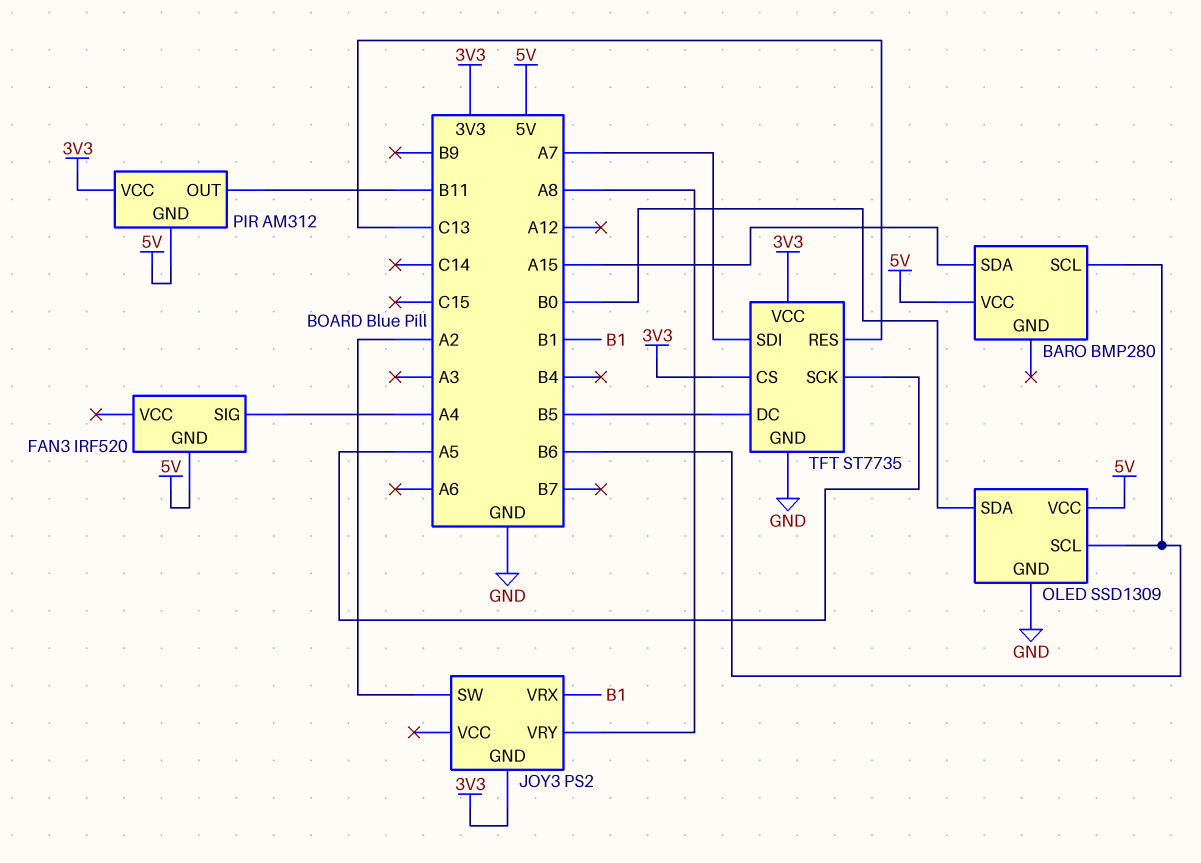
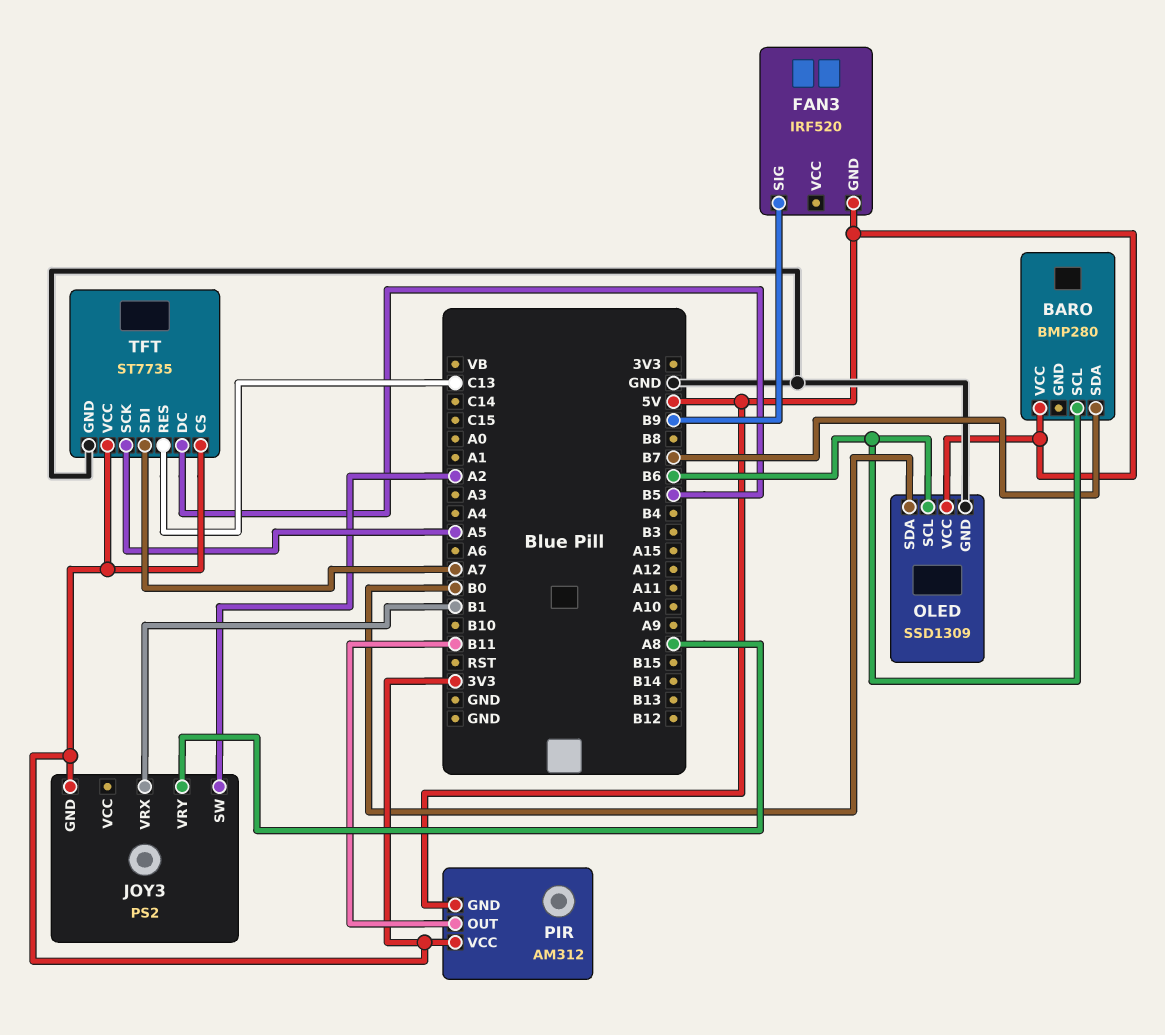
BARO pin SDA: A15 -> B7
FAN3 pin SIG: A4 -> B9

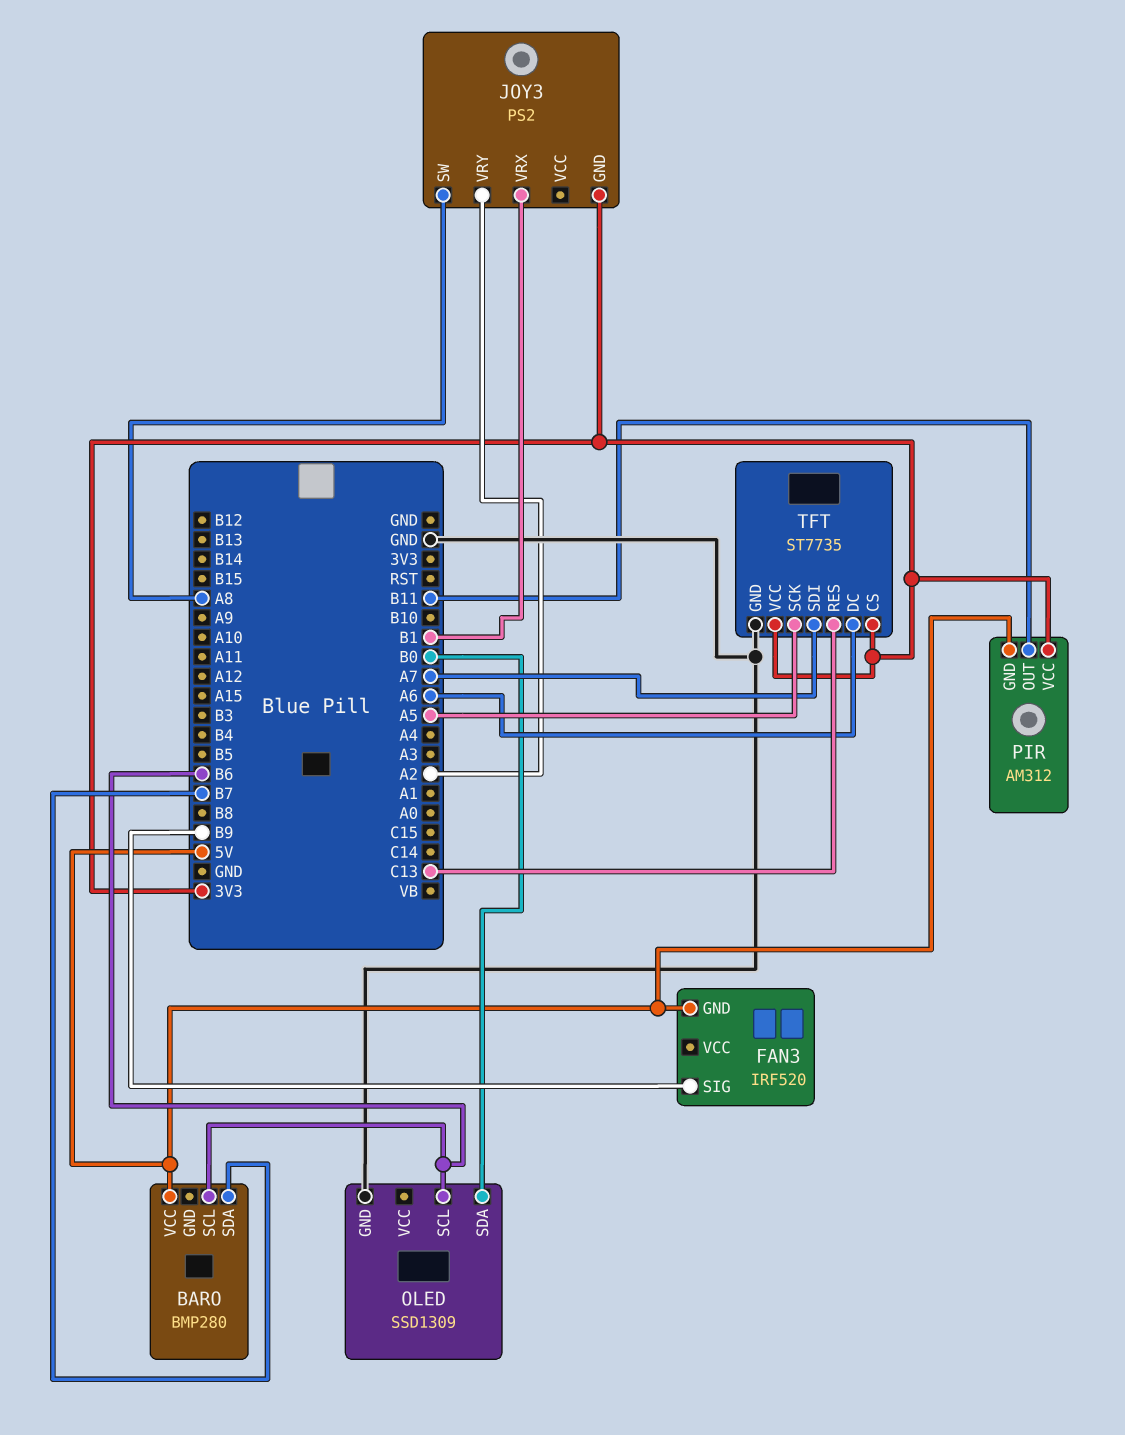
JOY3 pin SW: A2 -> A8
JOY3 pin VRY: A8 -> A2
OLED pin VCC: 5V -> none
TFT pin DC: B5 -> A6

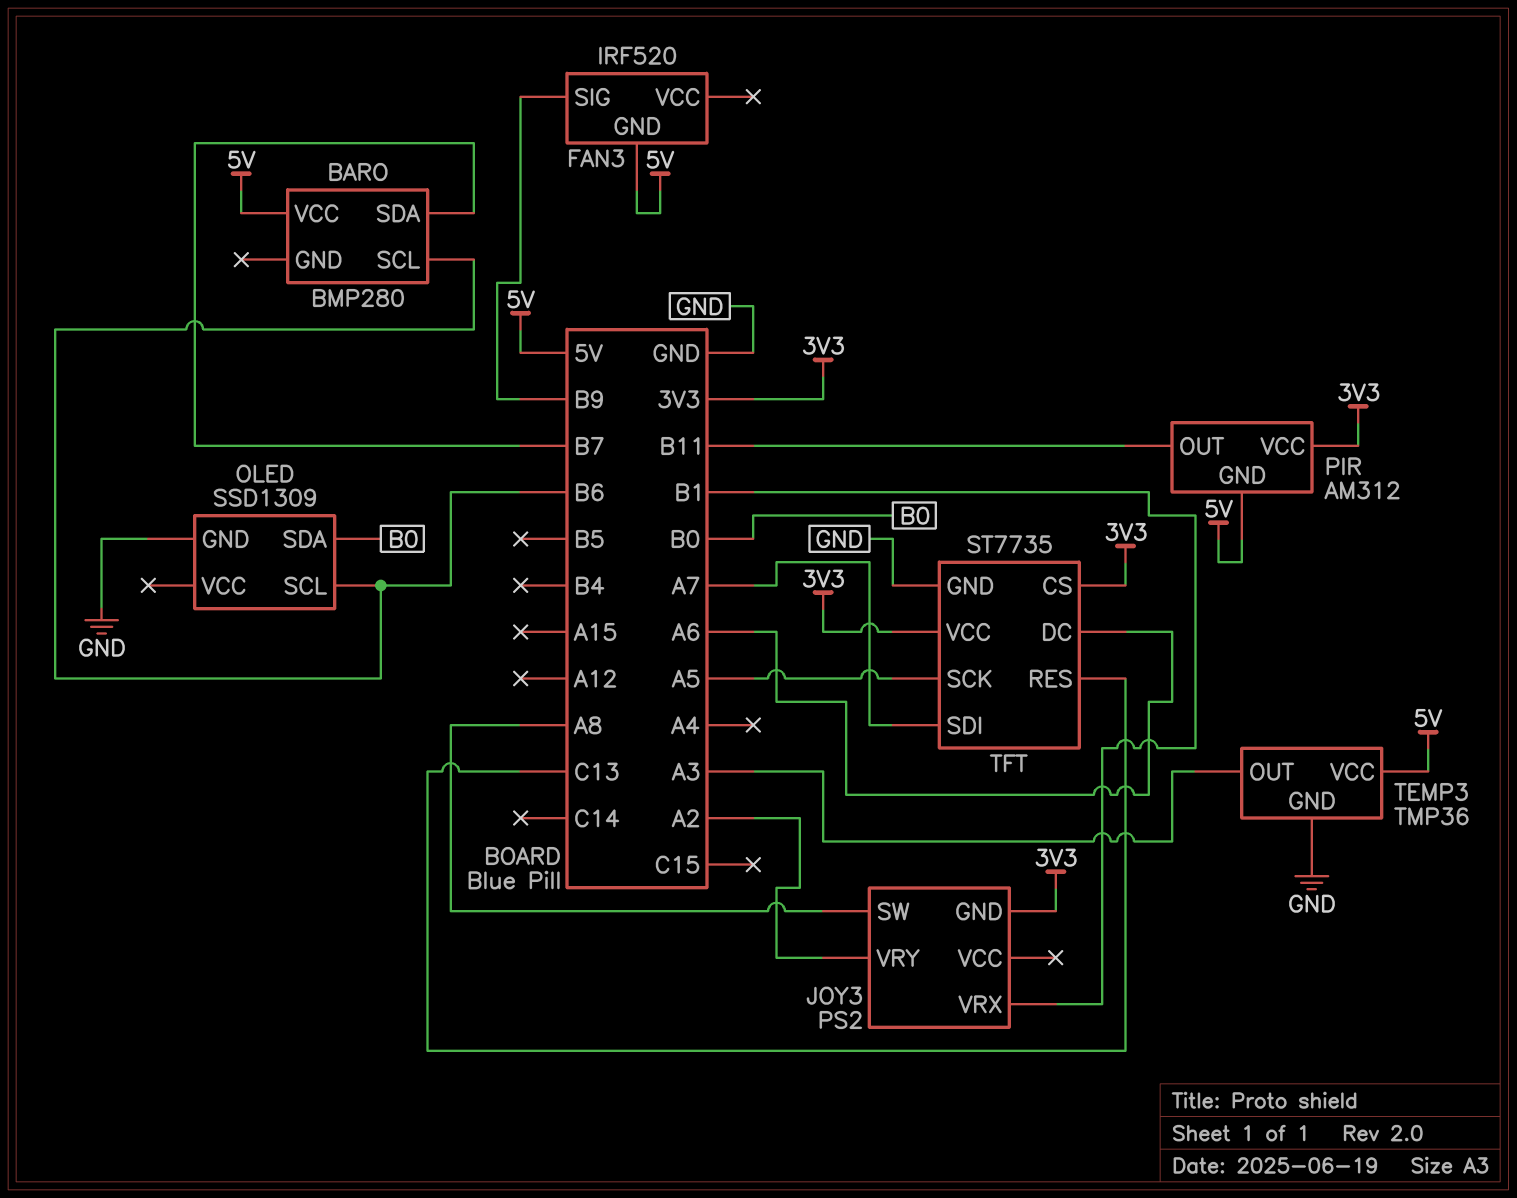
TEMP3: none -> TMP36
TEMP3 pin GND: none -> GND
TEMP3 pin OUT: none -> A3
TEMP3 pin VCC: none -> 5V

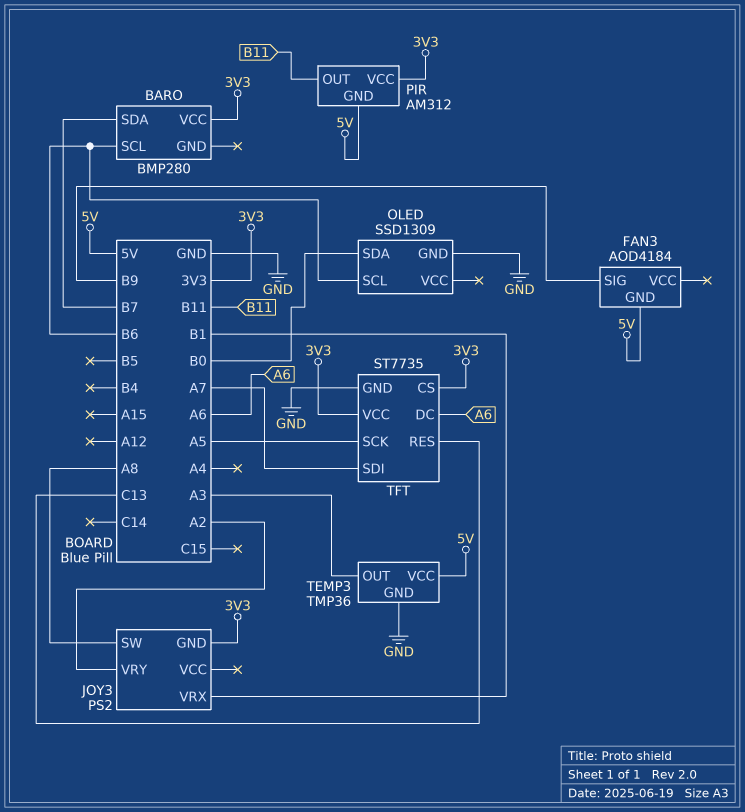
BARO pin VCC: 5V -> 3V3
FAN3: IRF520 -> AOD4184

